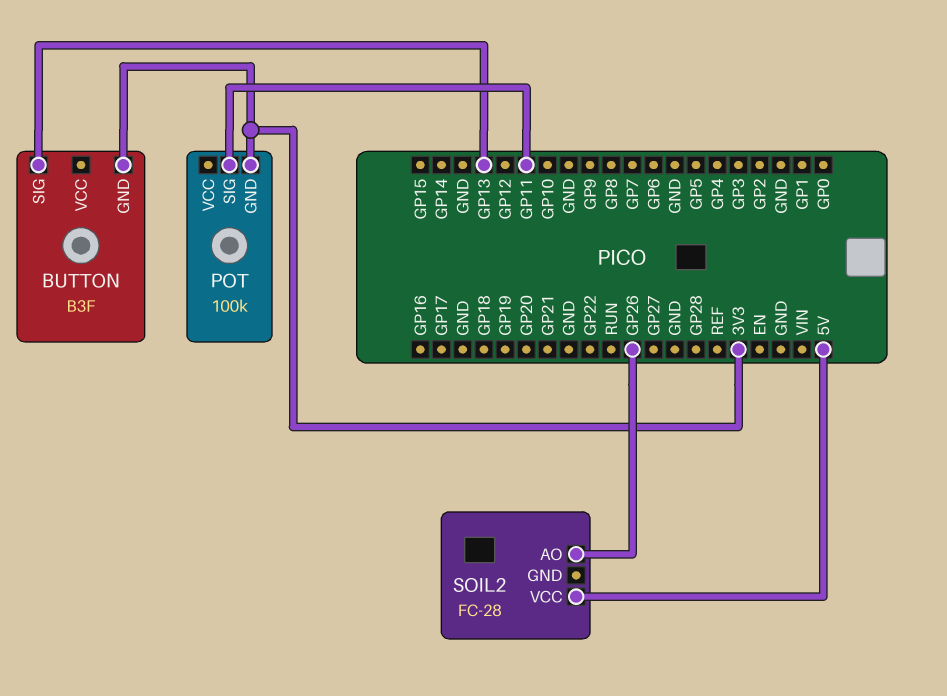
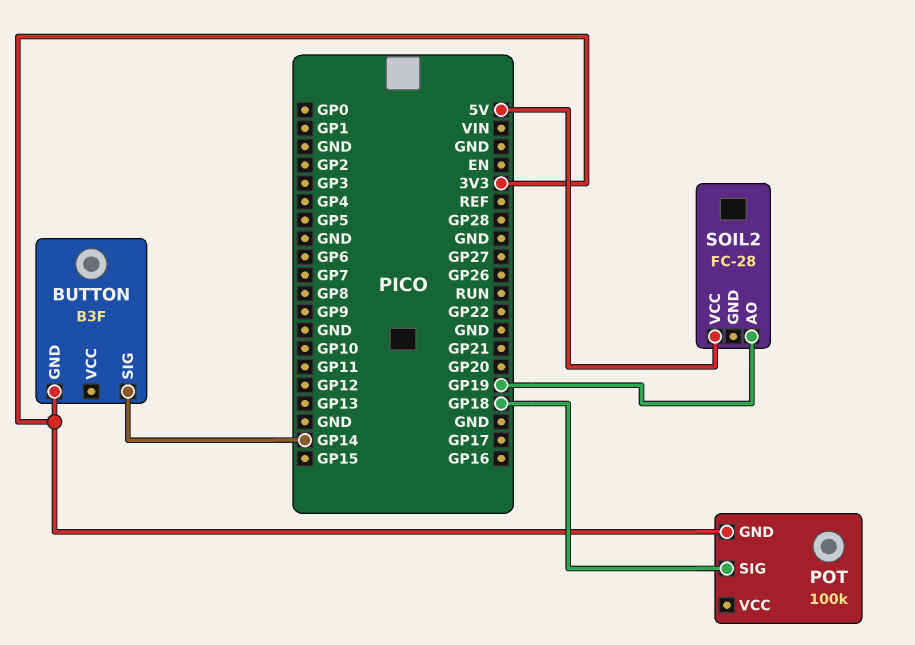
BUTTON pin SIG: GP13 -> GP14
POT pin SIG: GP11 -> GP18
SOIL2 pin AO: GP26 -> GP19

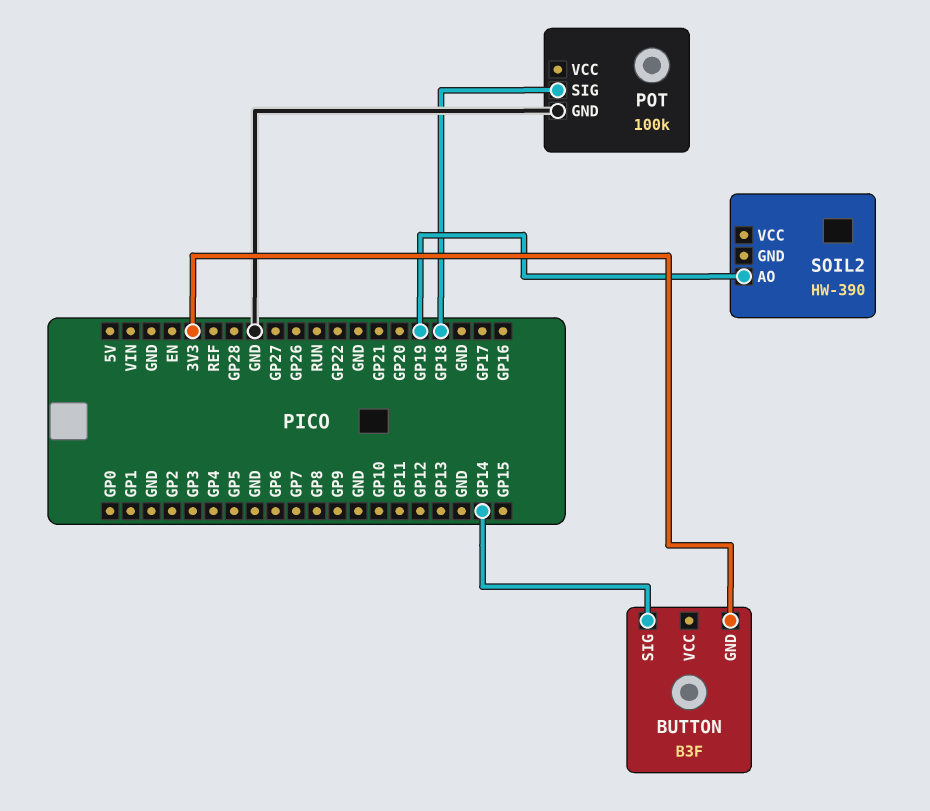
POT pin GND: 3V3 -> GND
SOIL2: FC-28 -> HW-390
SOIL2 pin VCC: 5V -> none

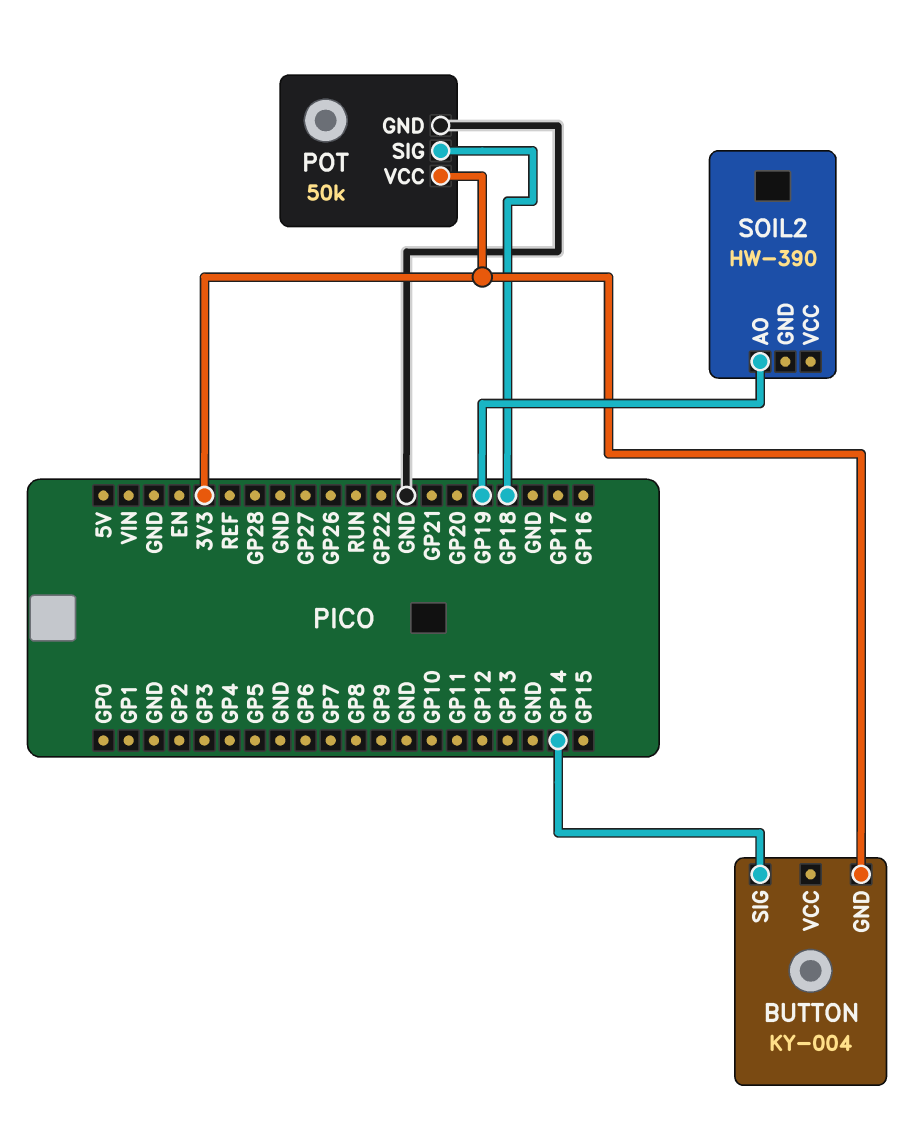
BUTTON: B3F -> KY-004
POT: 100k -> 50k
POT pin VCC: none -> 3V3

